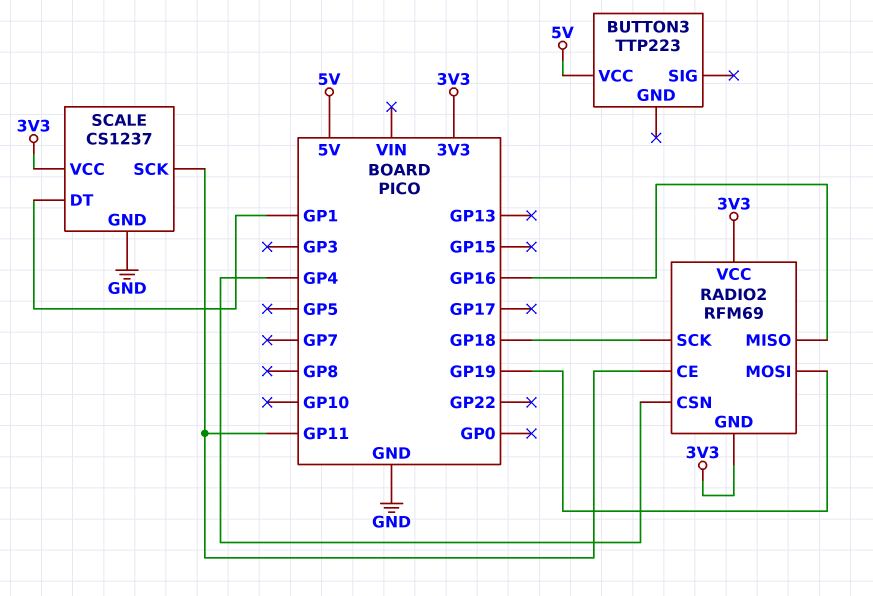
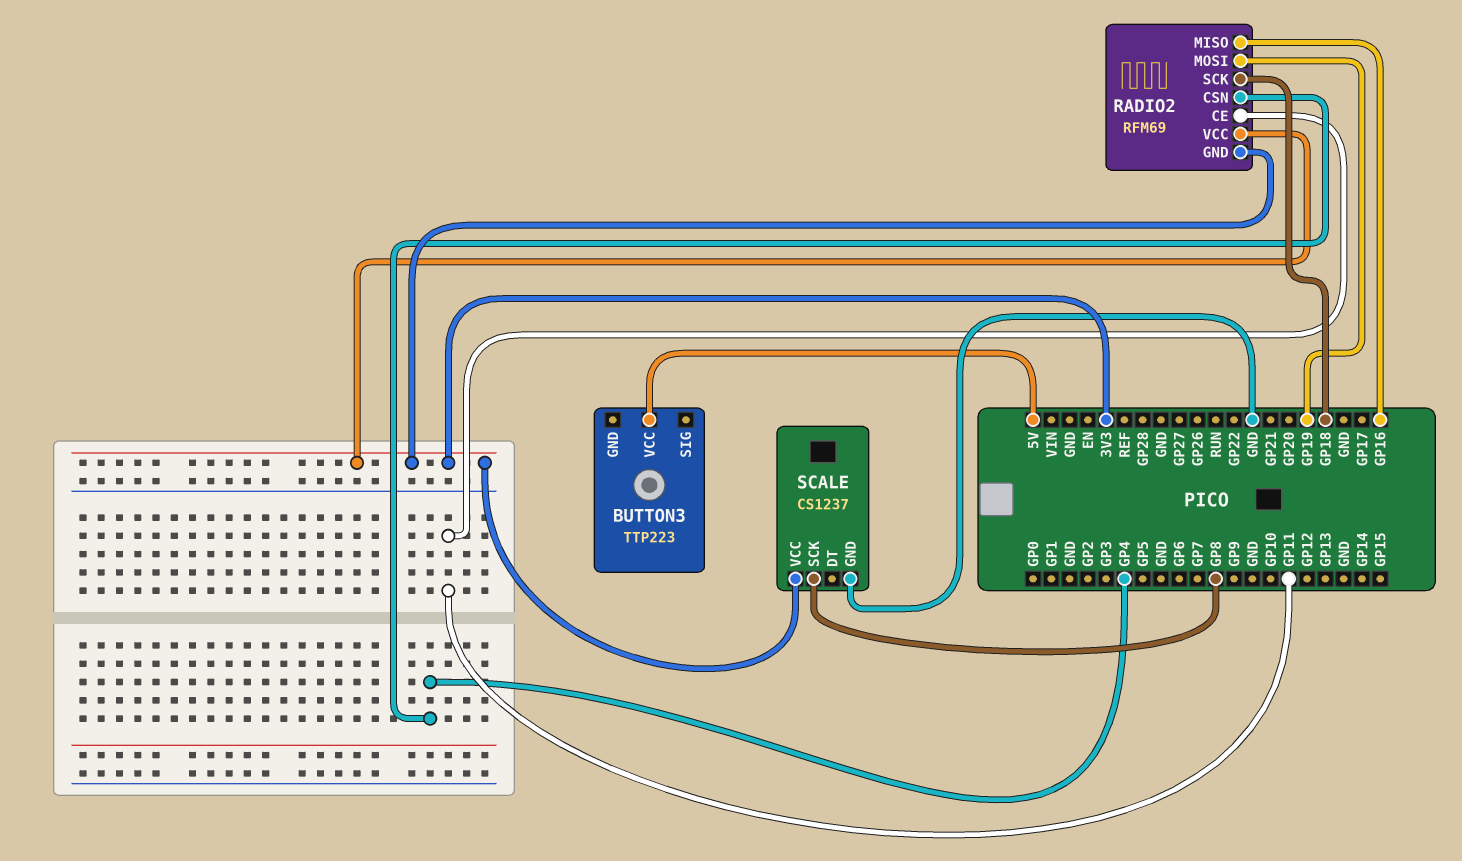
SCALE pin DT: GP1 -> none
SCALE pin SCK: GP11 -> GP8

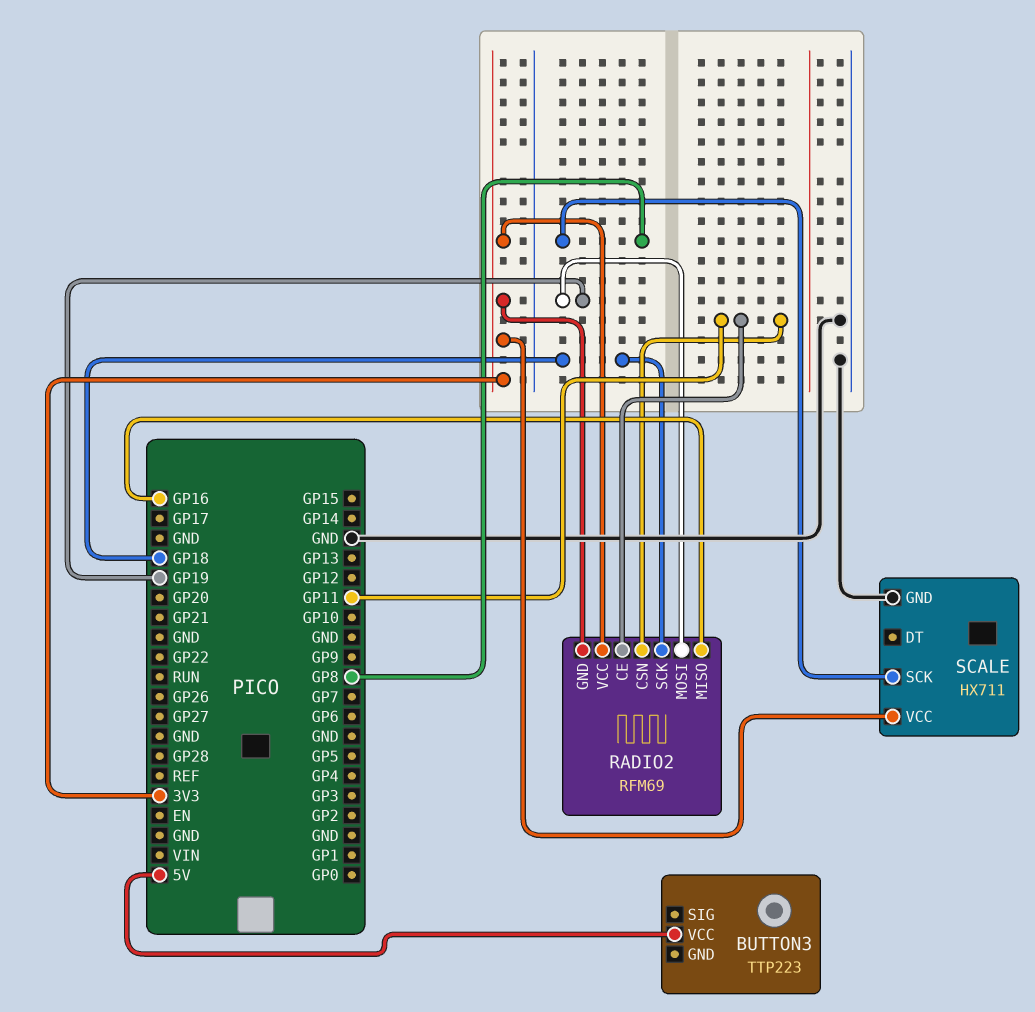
RADIO2 pin CSN: GP4 -> GP11
SCALE: CS1237 -> HX711

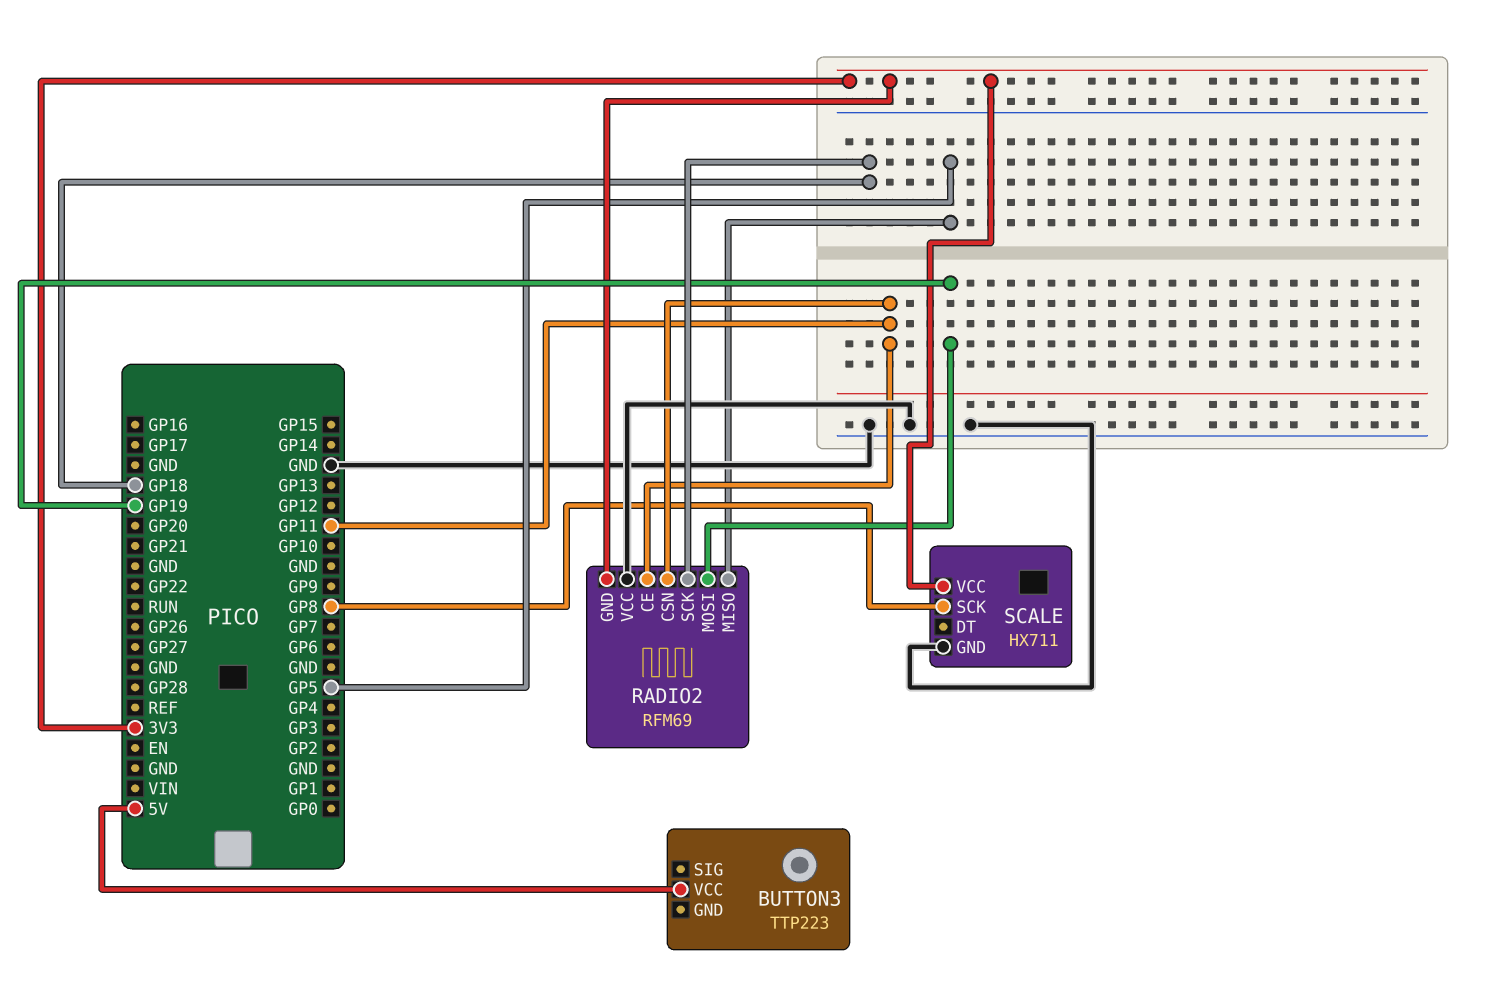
RADIO2 pin MISO: GP16 -> GP5
RADIO2 pin VCC: 3V3 -> GND

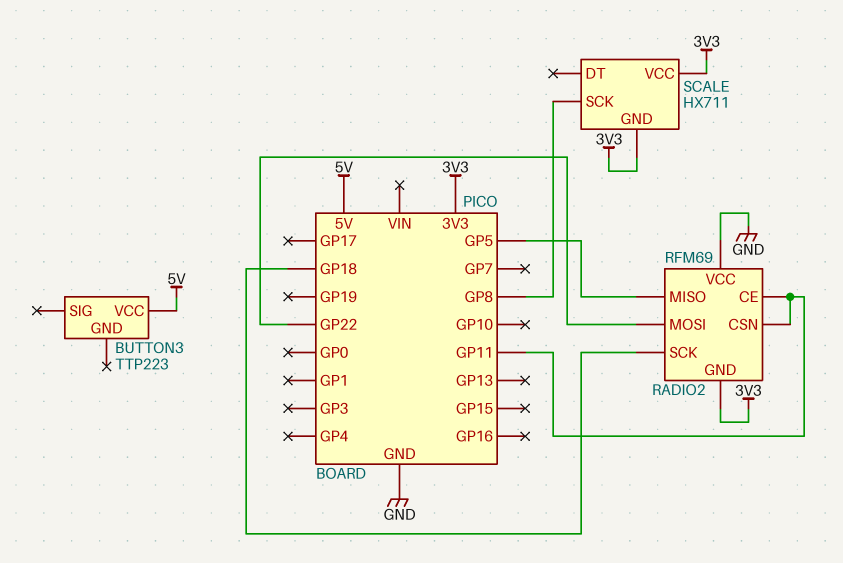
RADIO2 pin MOSI: GP19 -> GP22
SCALE pin GND: GND -> 3V3

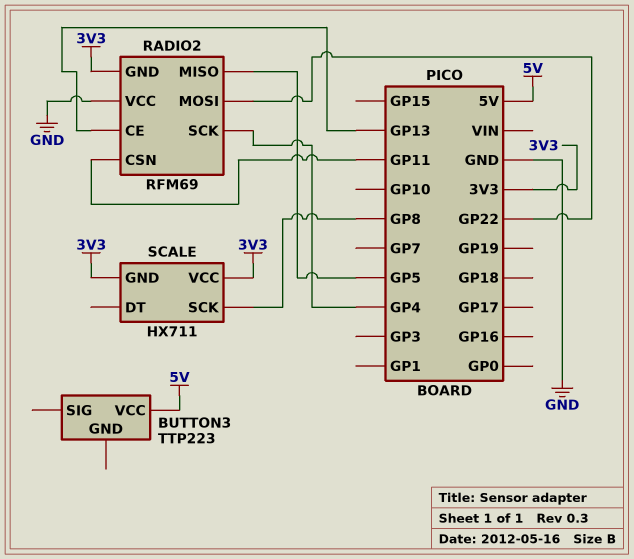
RADIO2 pin CE: GP11 -> GP13
RADIO2 pin SCK: GP18 -> GP4

